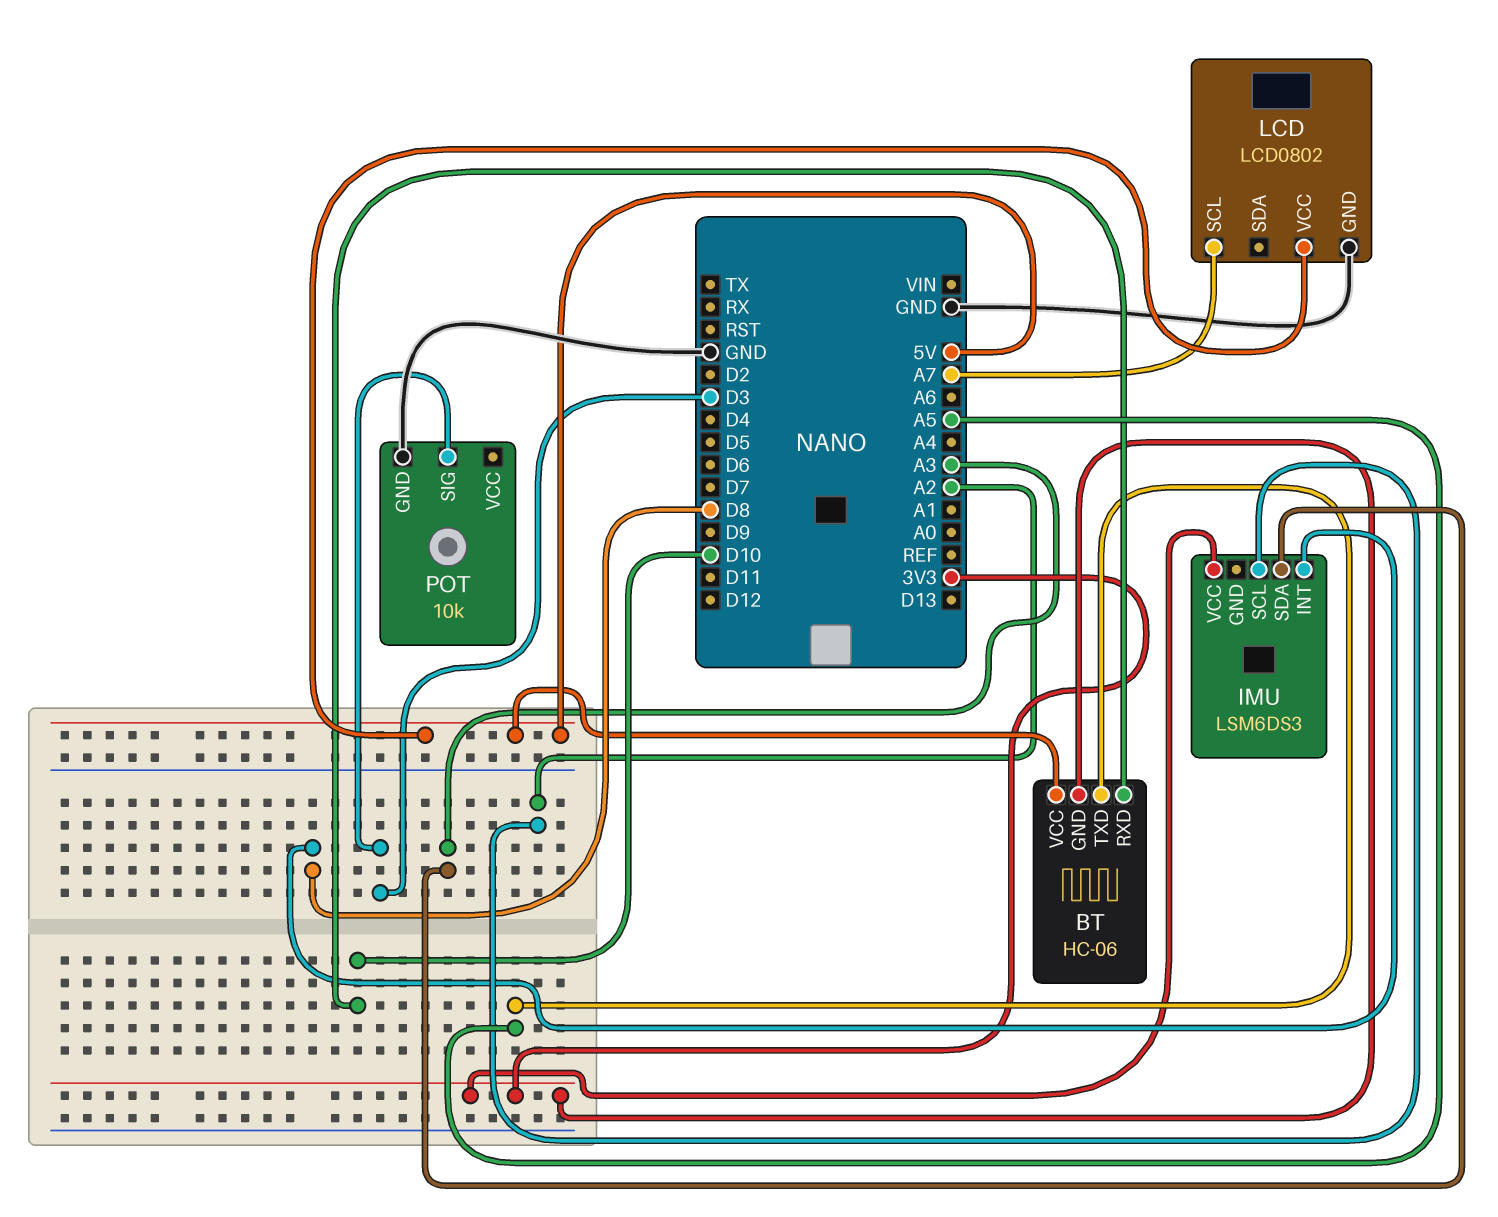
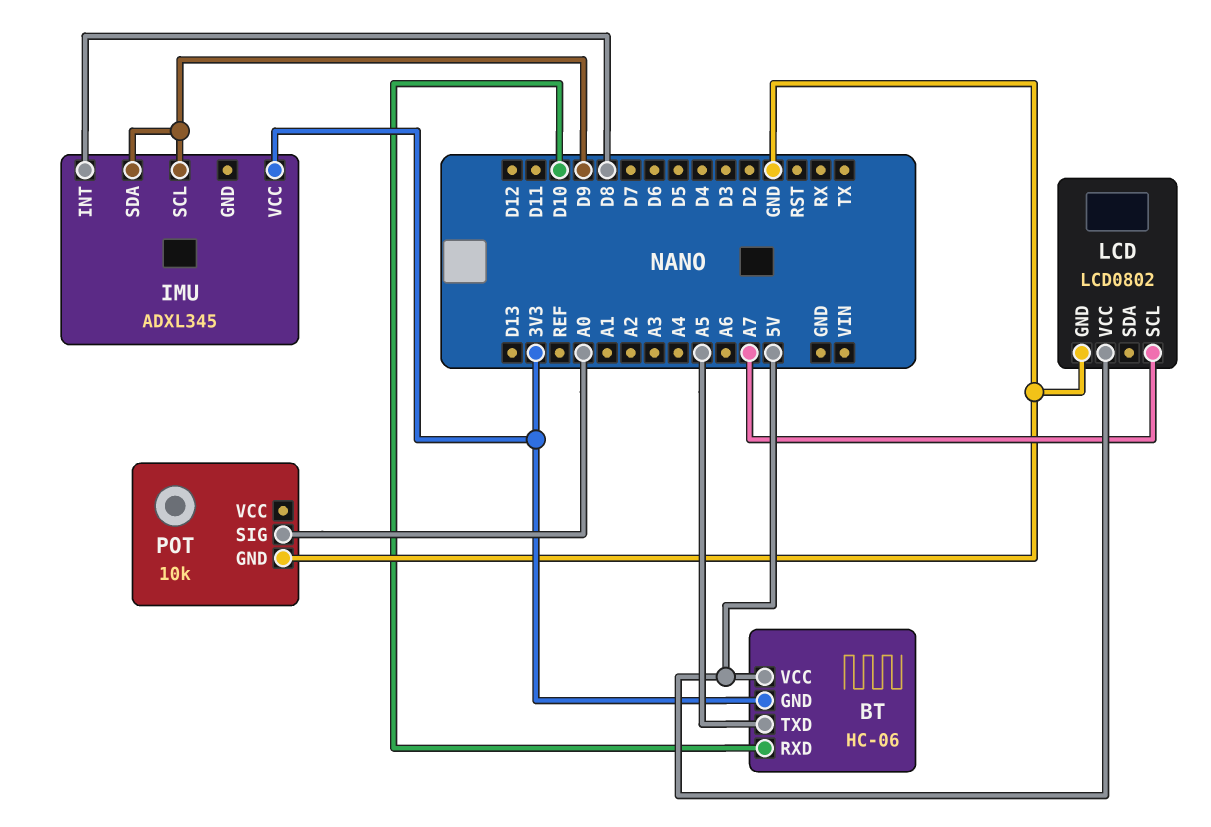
IMU: LSM6DS3 -> ADXL345
IMU pin SCL: A2 -> D9
IMU pin SDA: A3 -> D9
POT pin SIG: D3 -> A0

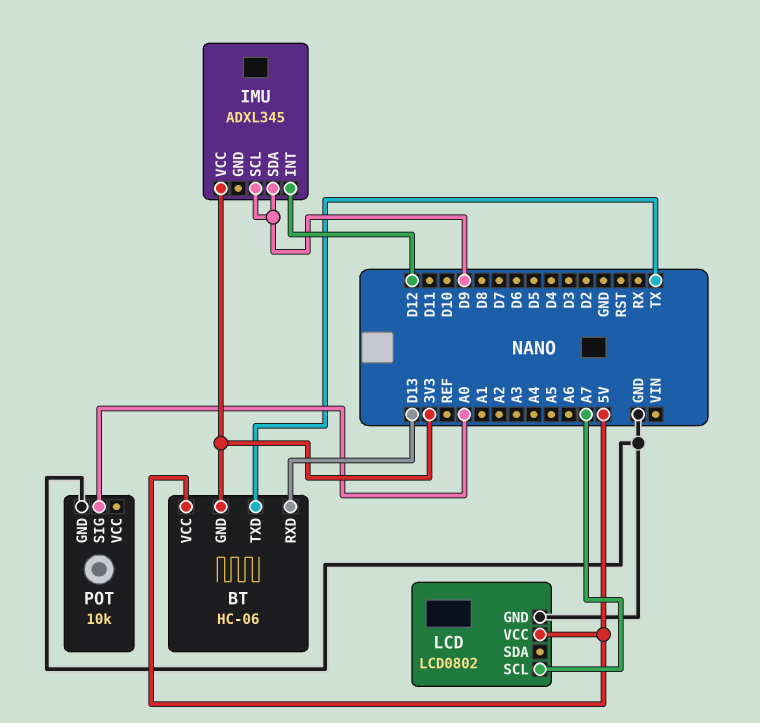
BT pin RXD: D10 -> D13
BT pin TXD: A5 -> TX
IMU pin INT: D8 -> D12

